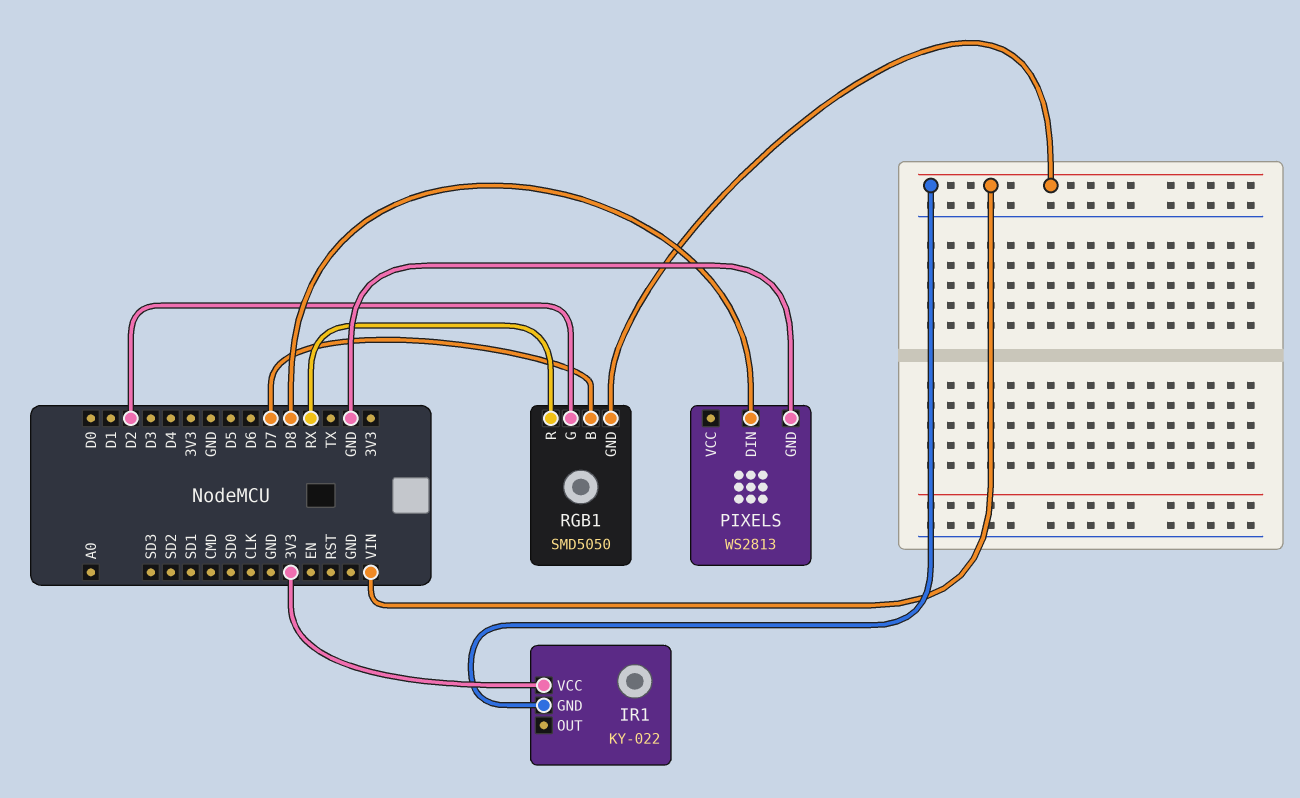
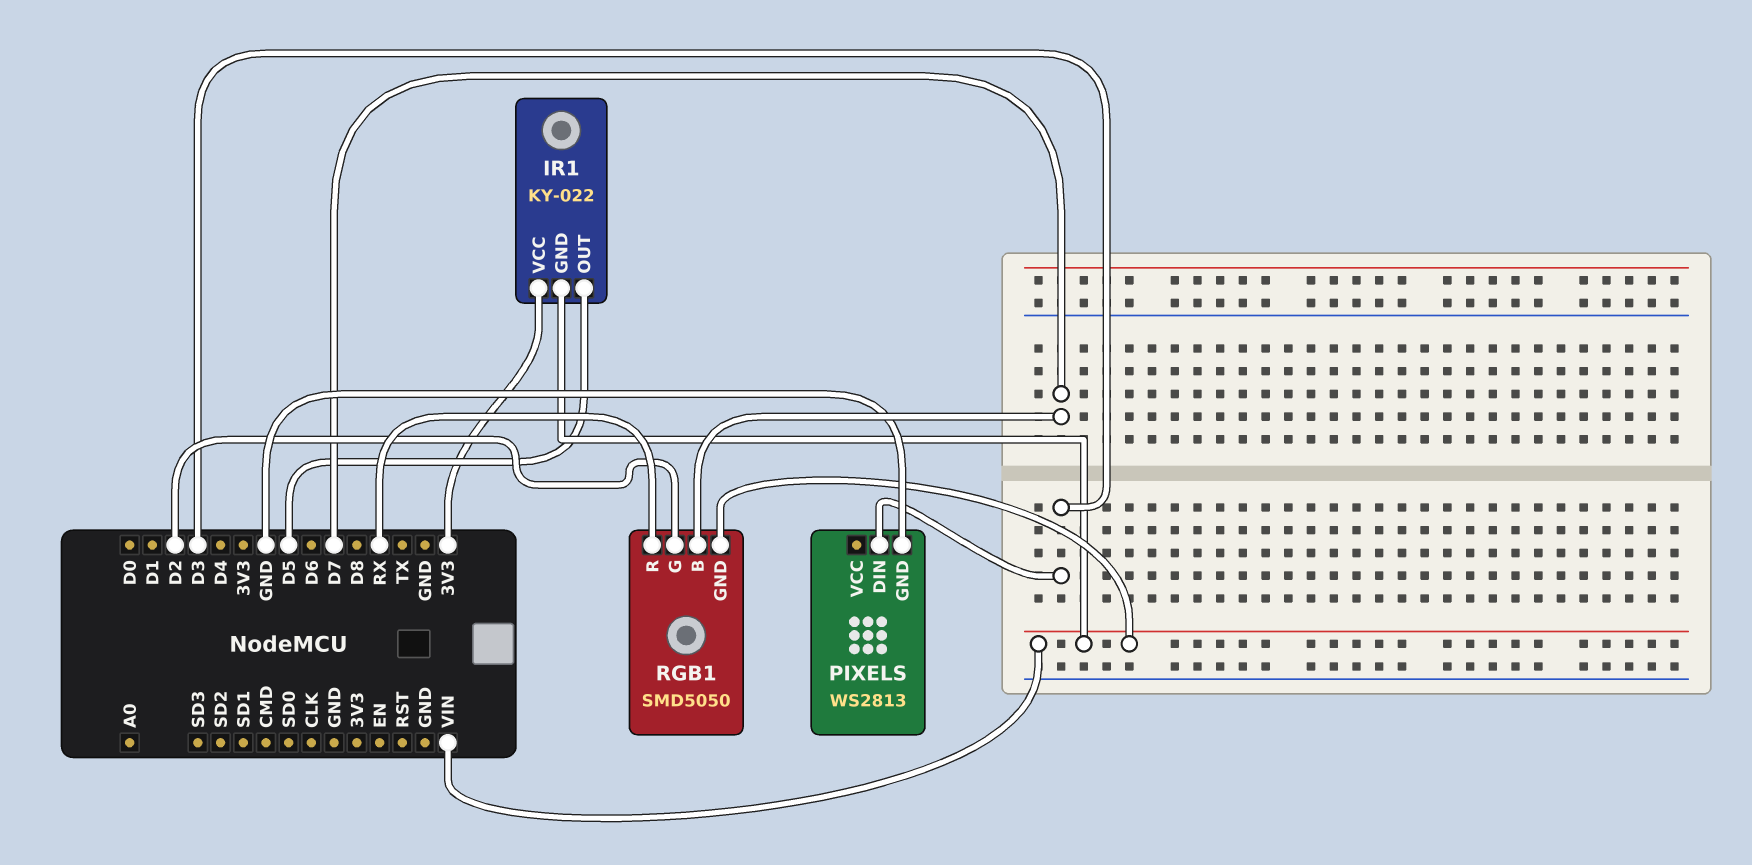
IR1 pin OUT: none -> D5
PIXELS pin DIN: D8 -> D3

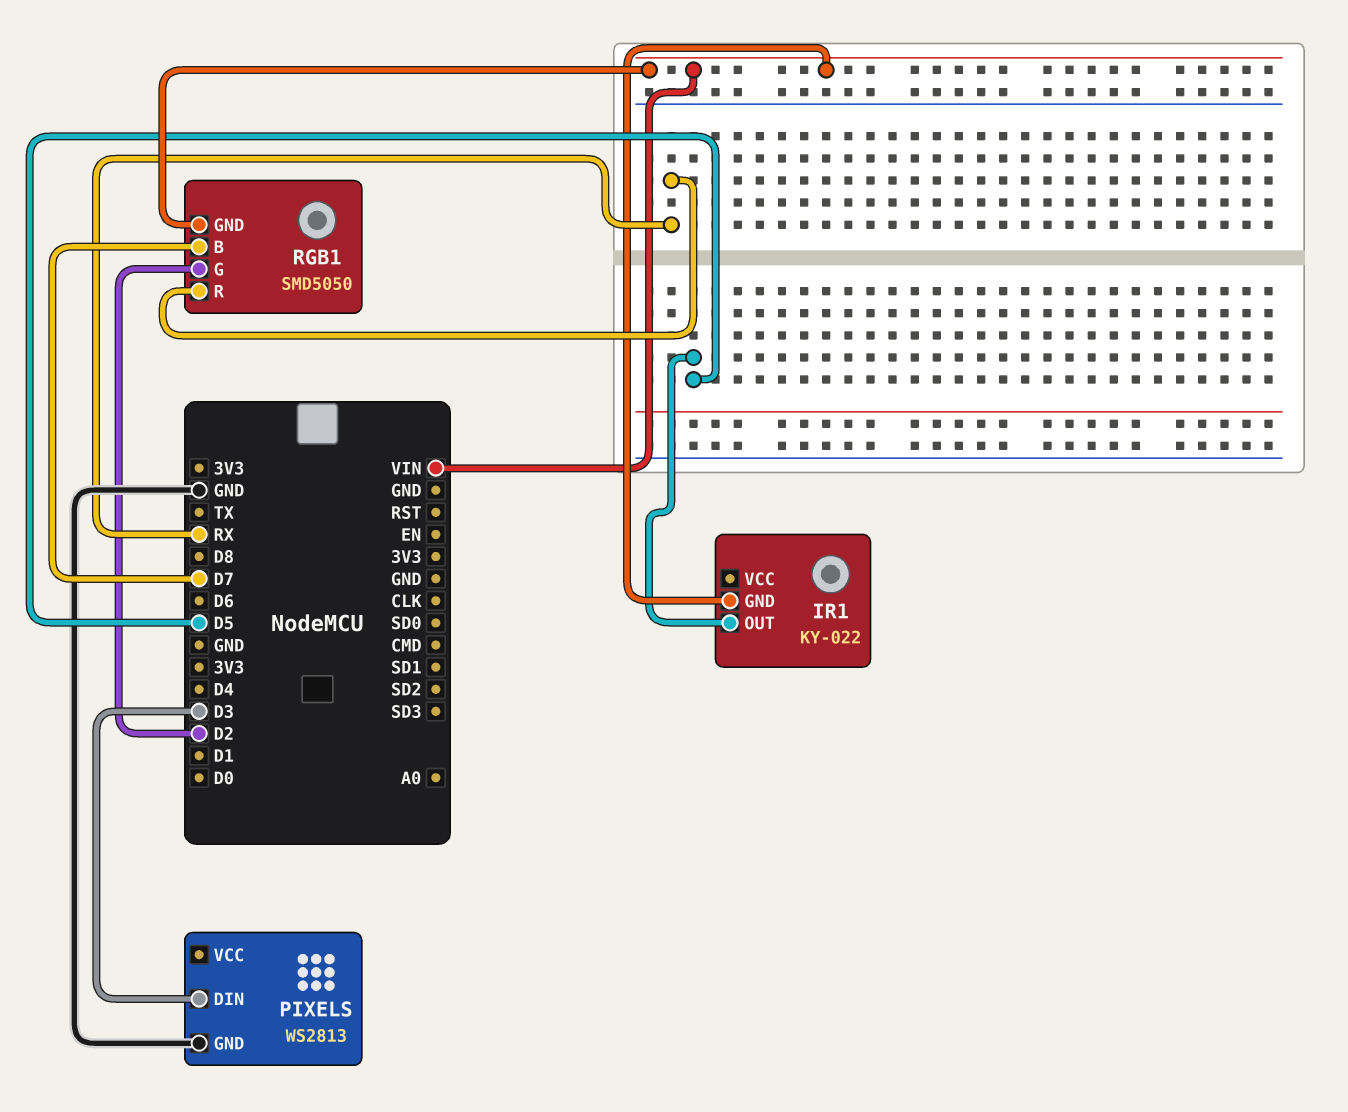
IR1 pin VCC: 3V3 -> none

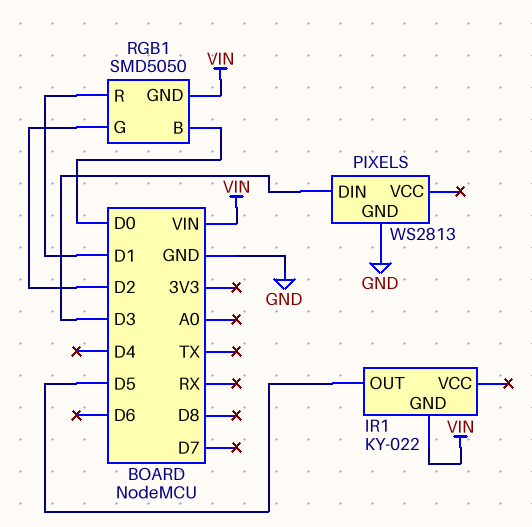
RGB1 pin B: D7 -> D0
RGB1 pin R: RX -> D1

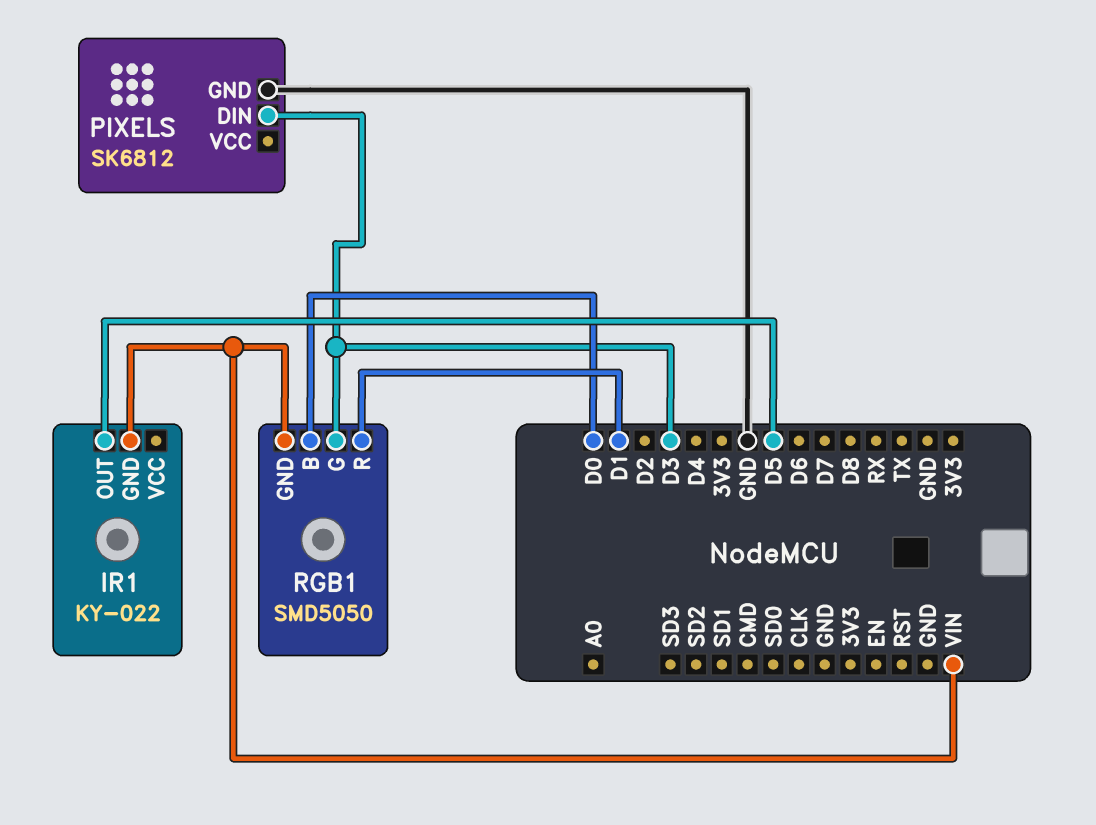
PIXELS: WS2813 -> SK6812
RGB1 pin G: D2 -> D3

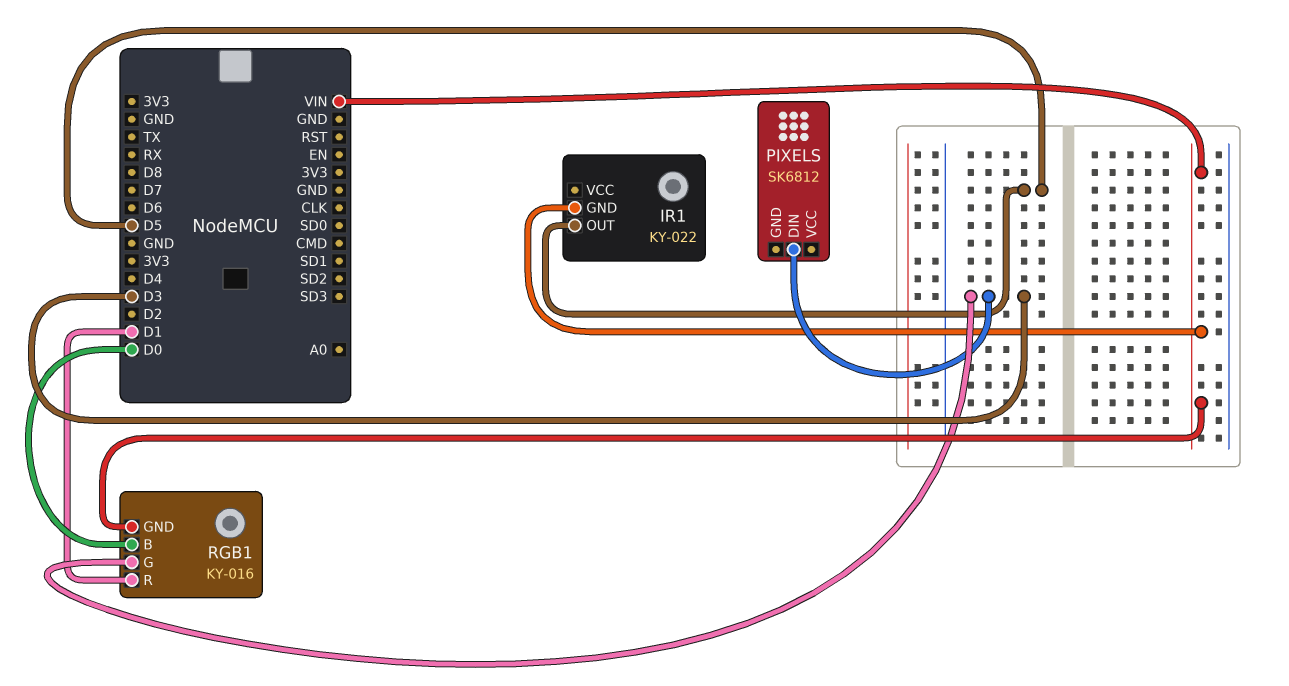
PIXELS pin GND: GND -> none
RGB1: SMD5050 -> KY-016

